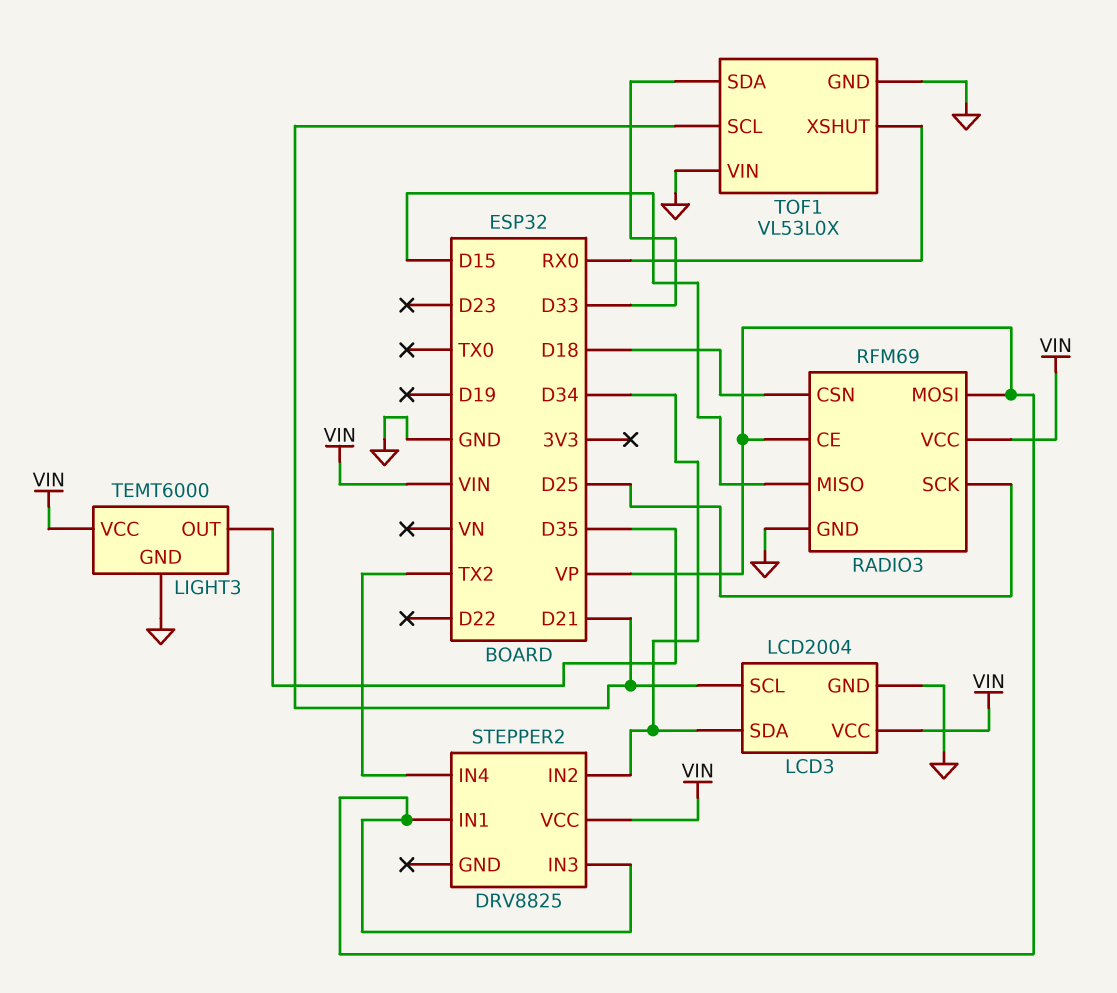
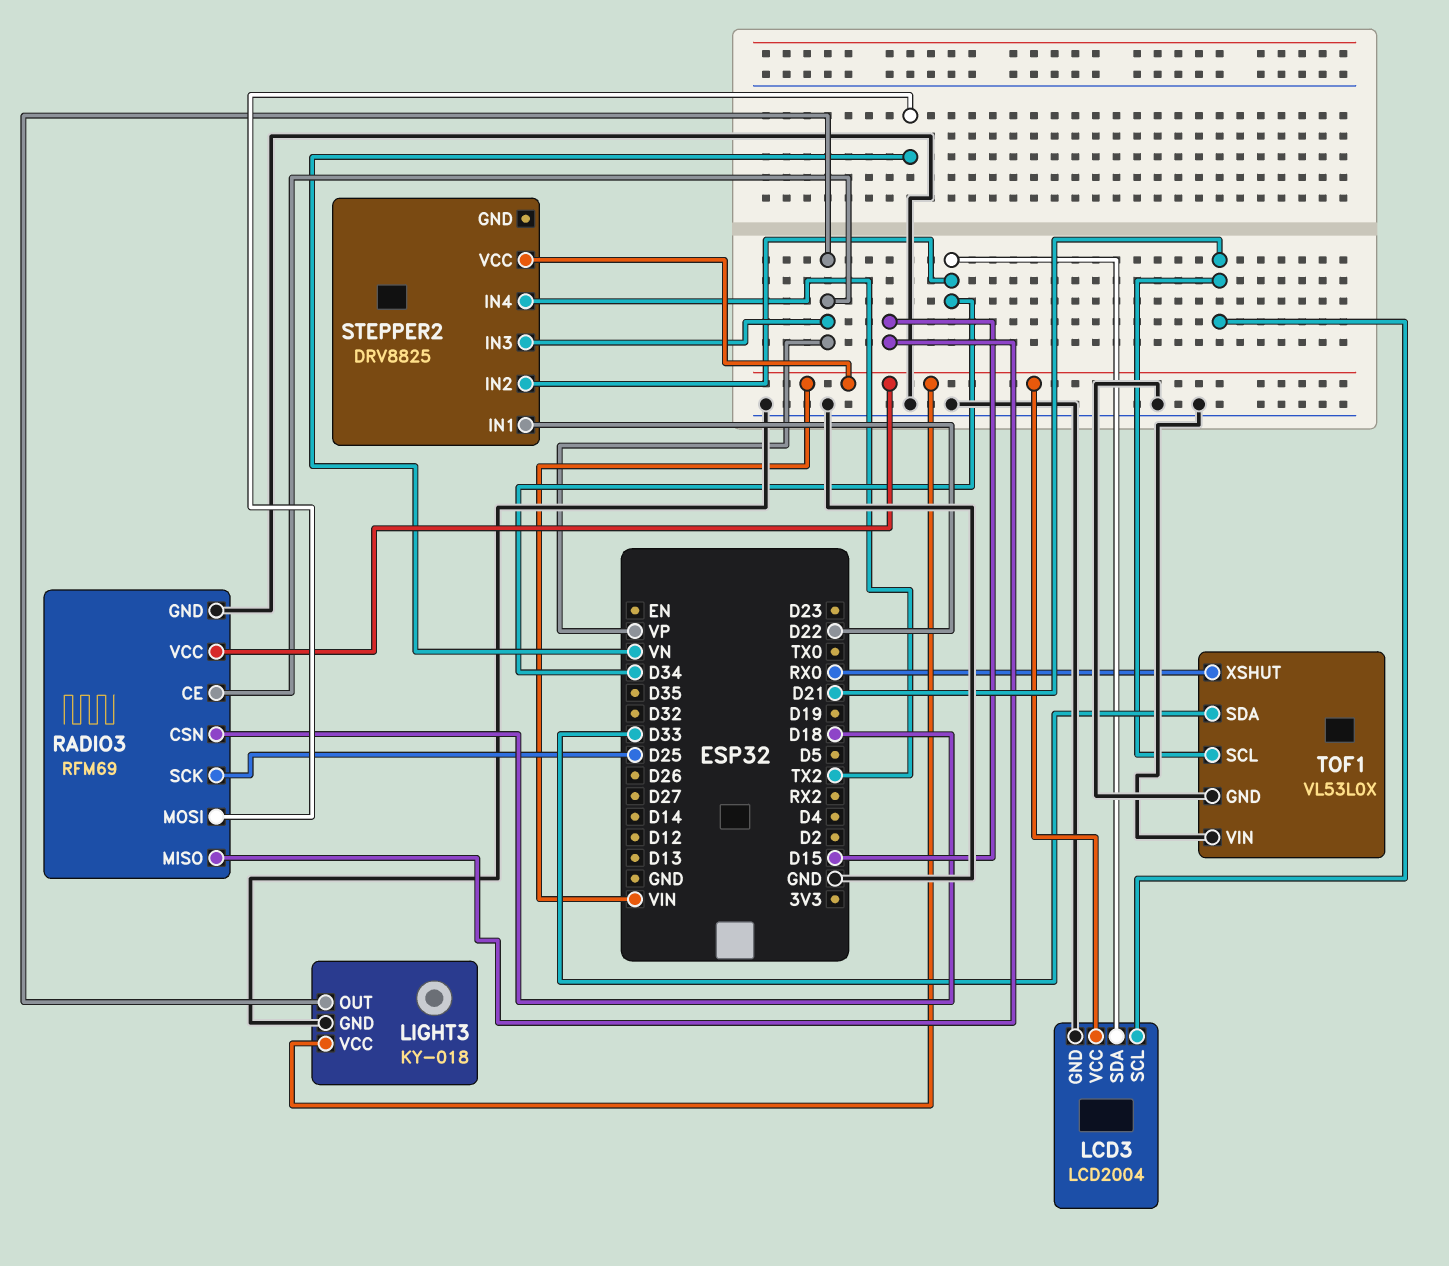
LIGHT3: TEMT6000 -> KY-018
LIGHT3 pin OUT: D35 -> VP
RADIO3 pin MOSI: VP -> VN
STEPPER2 pin IN1: VP -> D22

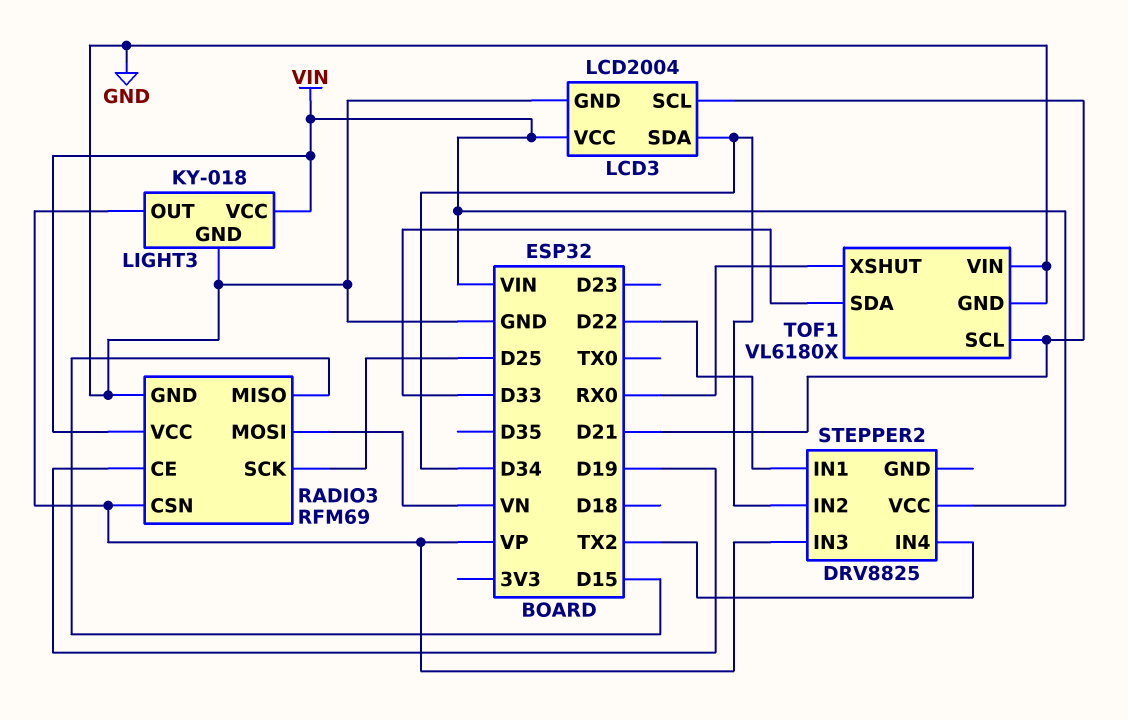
RADIO3 pin CE: VP -> D19
RADIO3 pin CSN: D18 -> VP
TOF1: VL53L0X -> VL6180X

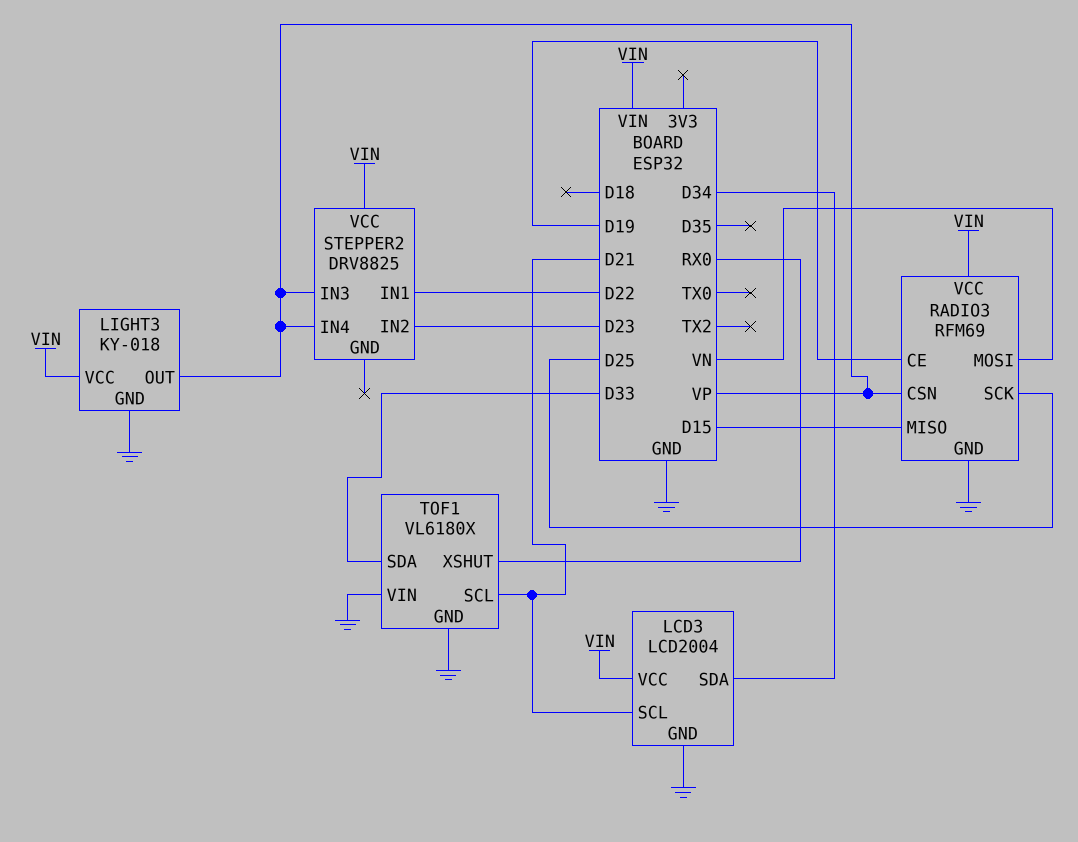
STEPPER2 pin IN2: D34 -> D23
STEPPER2 pin IN4: TX2 -> VP

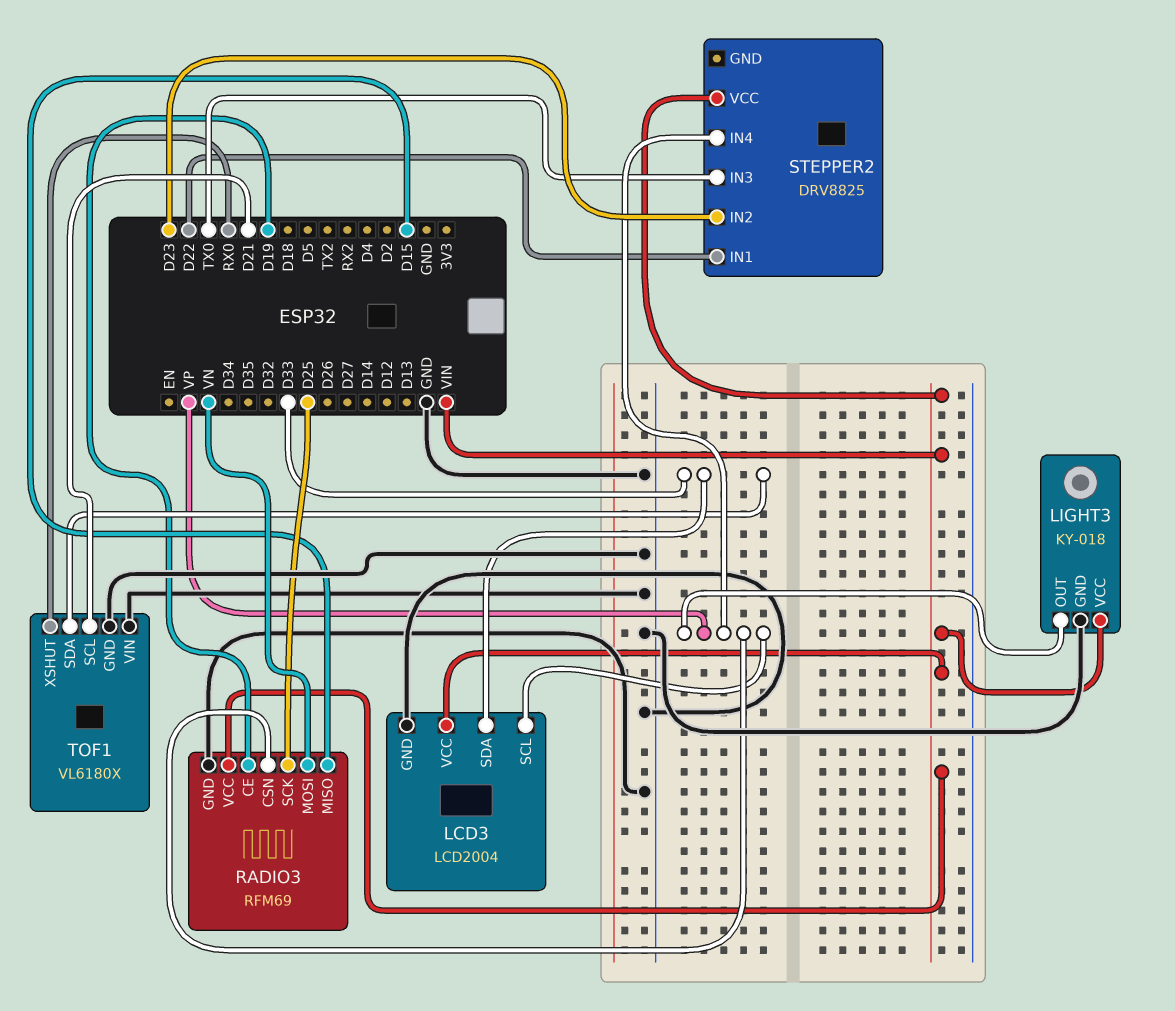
LCD3 pin SCL: D21 -> VP
LCD3 pin SDA: D34 -> D33
STEPPER2 pin IN3: VP -> TX0

